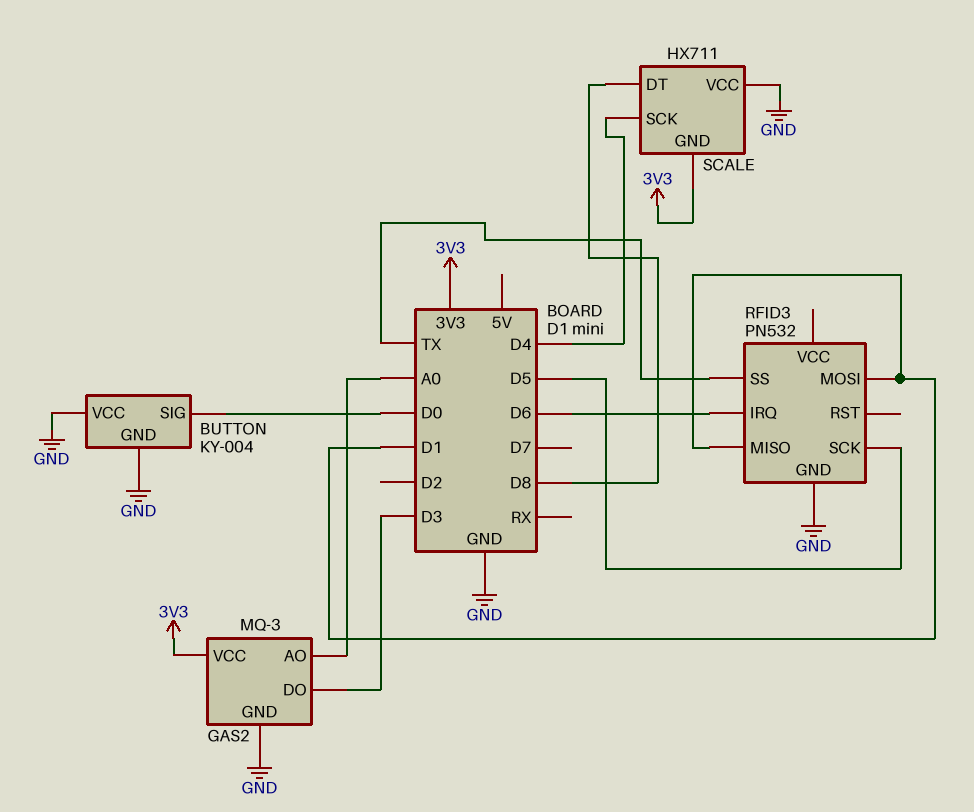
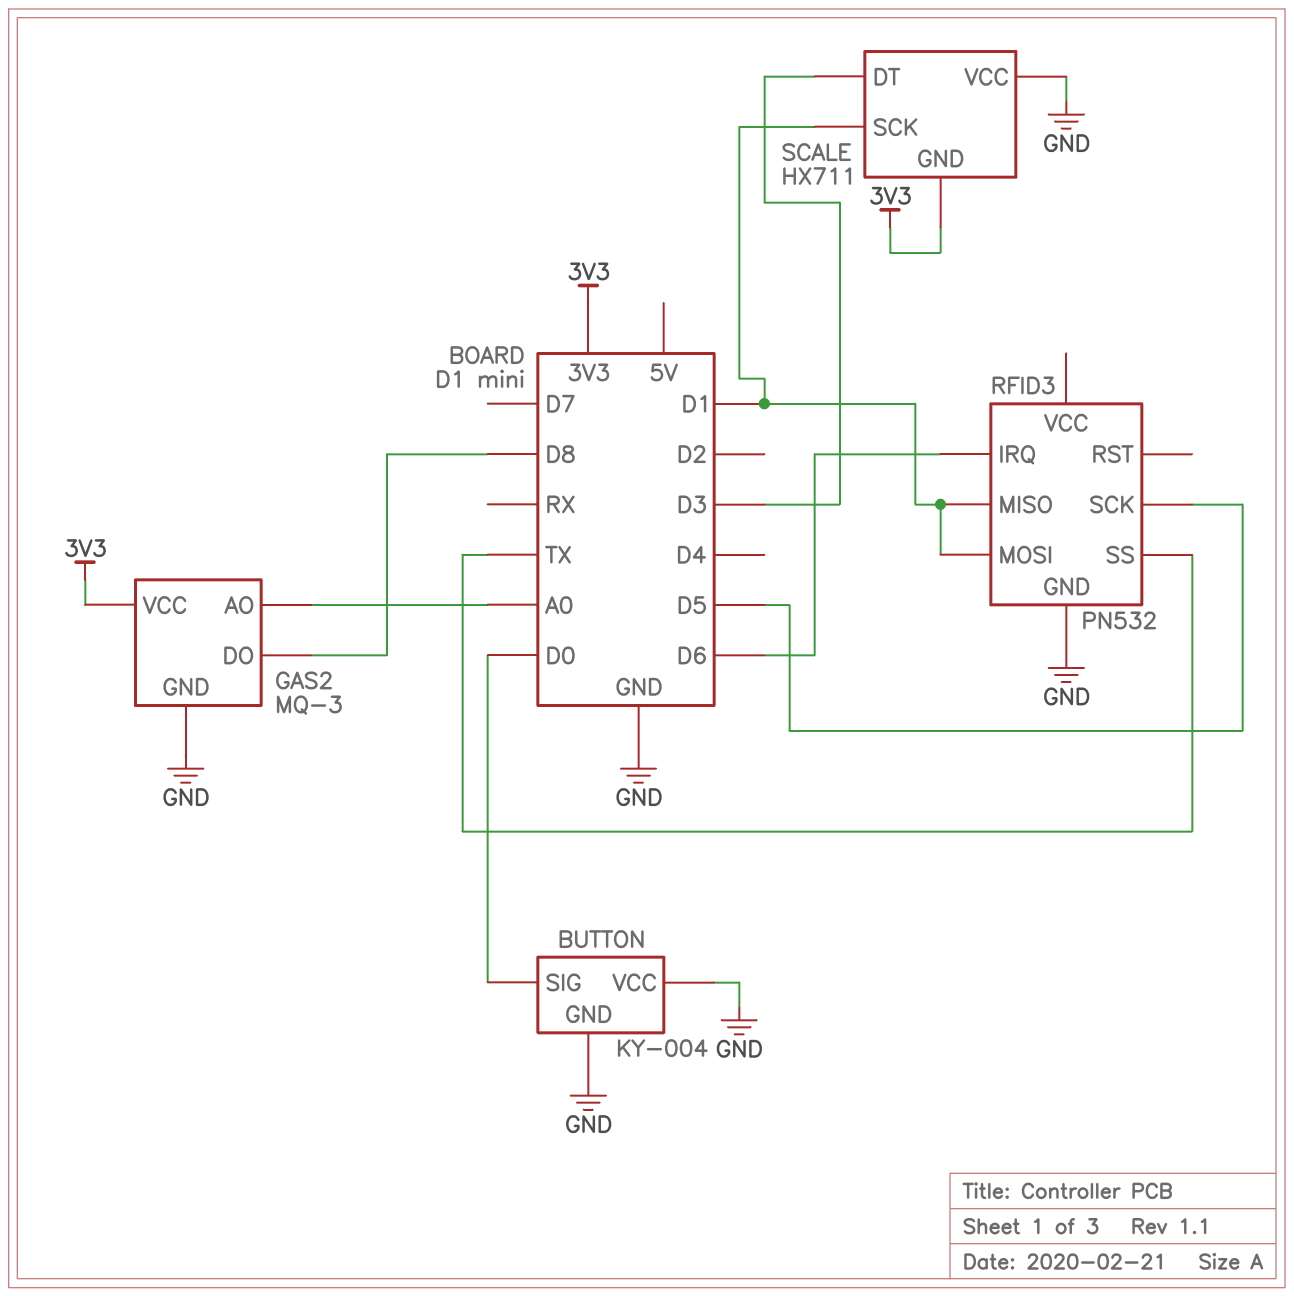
GAS2 pin DO: D3 -> D8
SCALE pin DT: D8 -> D3
SCALE pin SCK: D4 -> D1

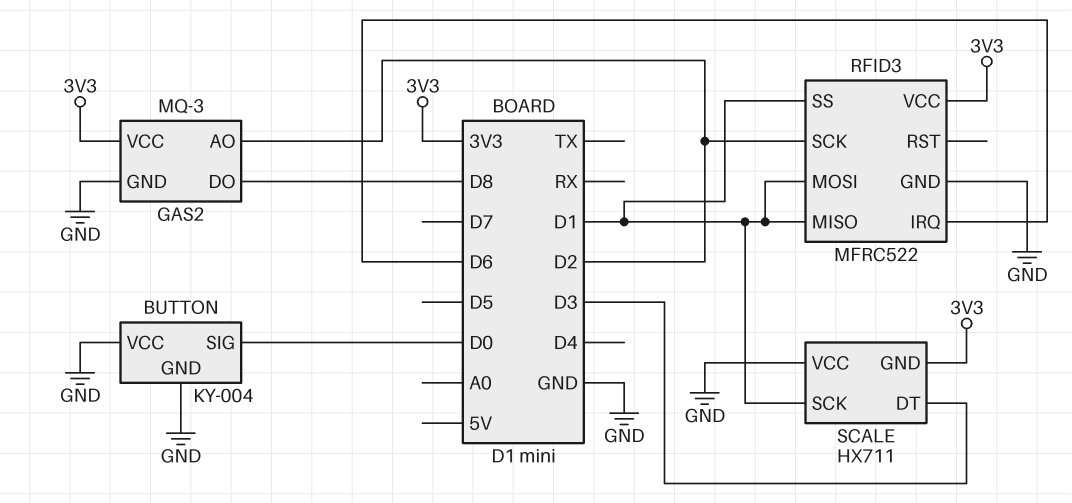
GAS2 pin AO: A0 -> D2
RFID3: PN532 -> MFRC522
RFID3 pin SCK: D5 -> D2
RFID3 pin SS: TX -> D1
RFID3 pin VCC: none -> 3V3

